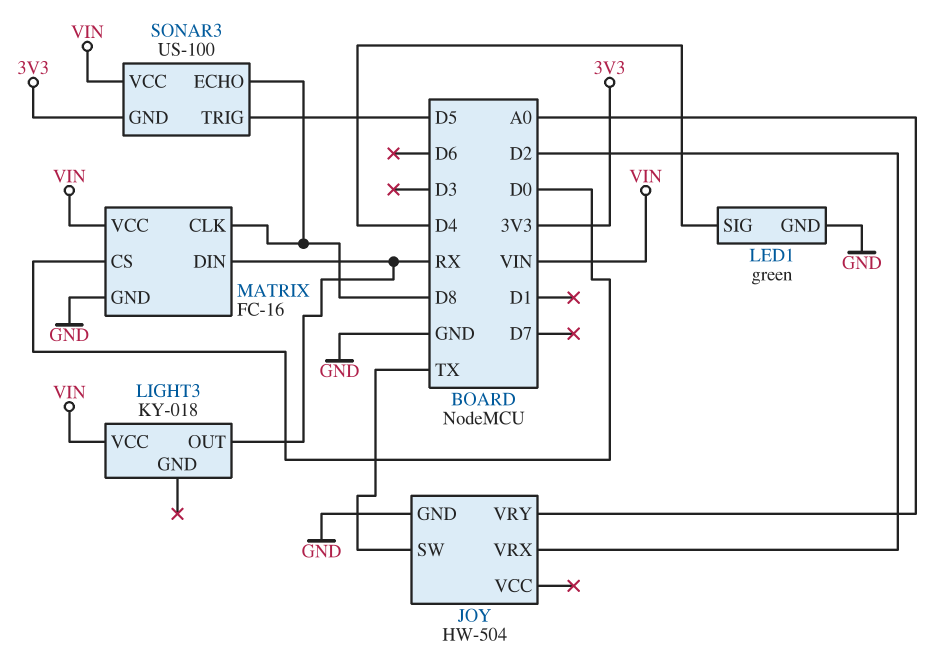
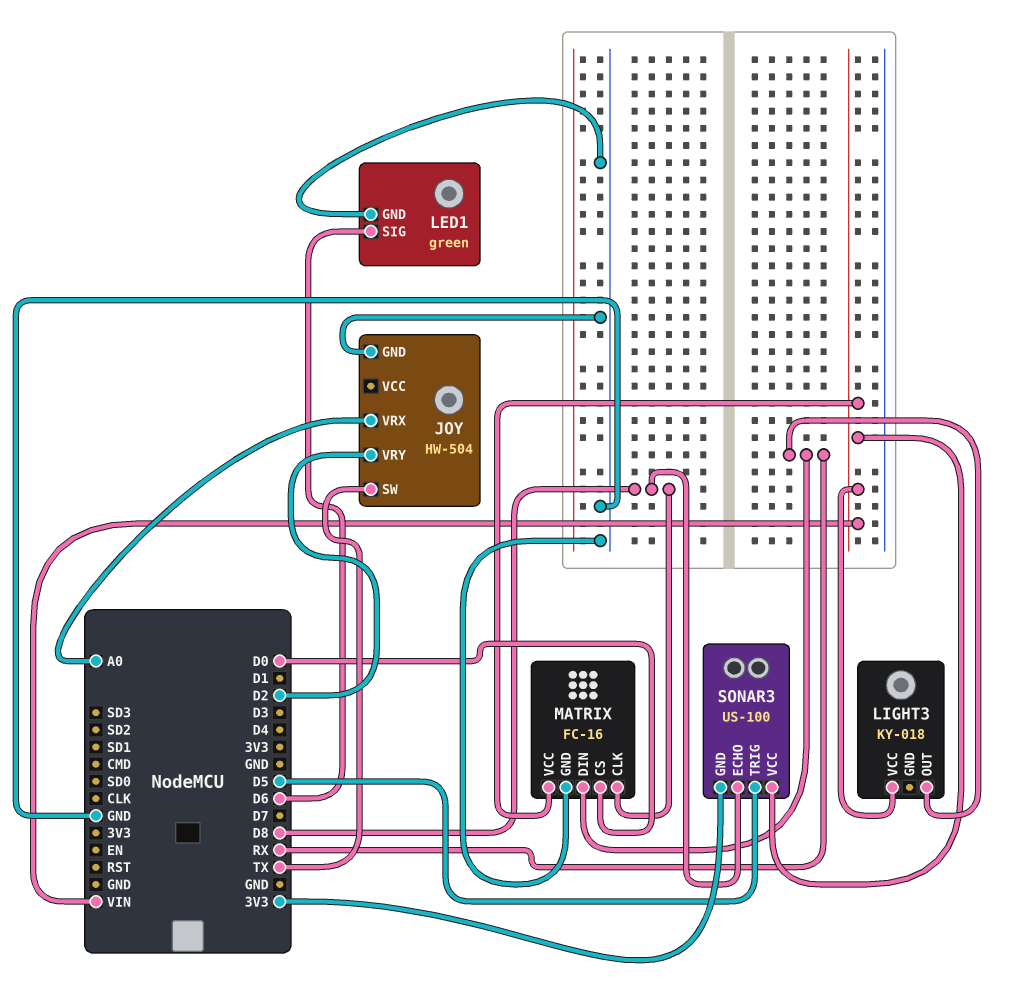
JOY pin VRX: D2 -> A0
JOY pin VRY: A0 -> D2
LED1 pin SIG: D4 -> D6

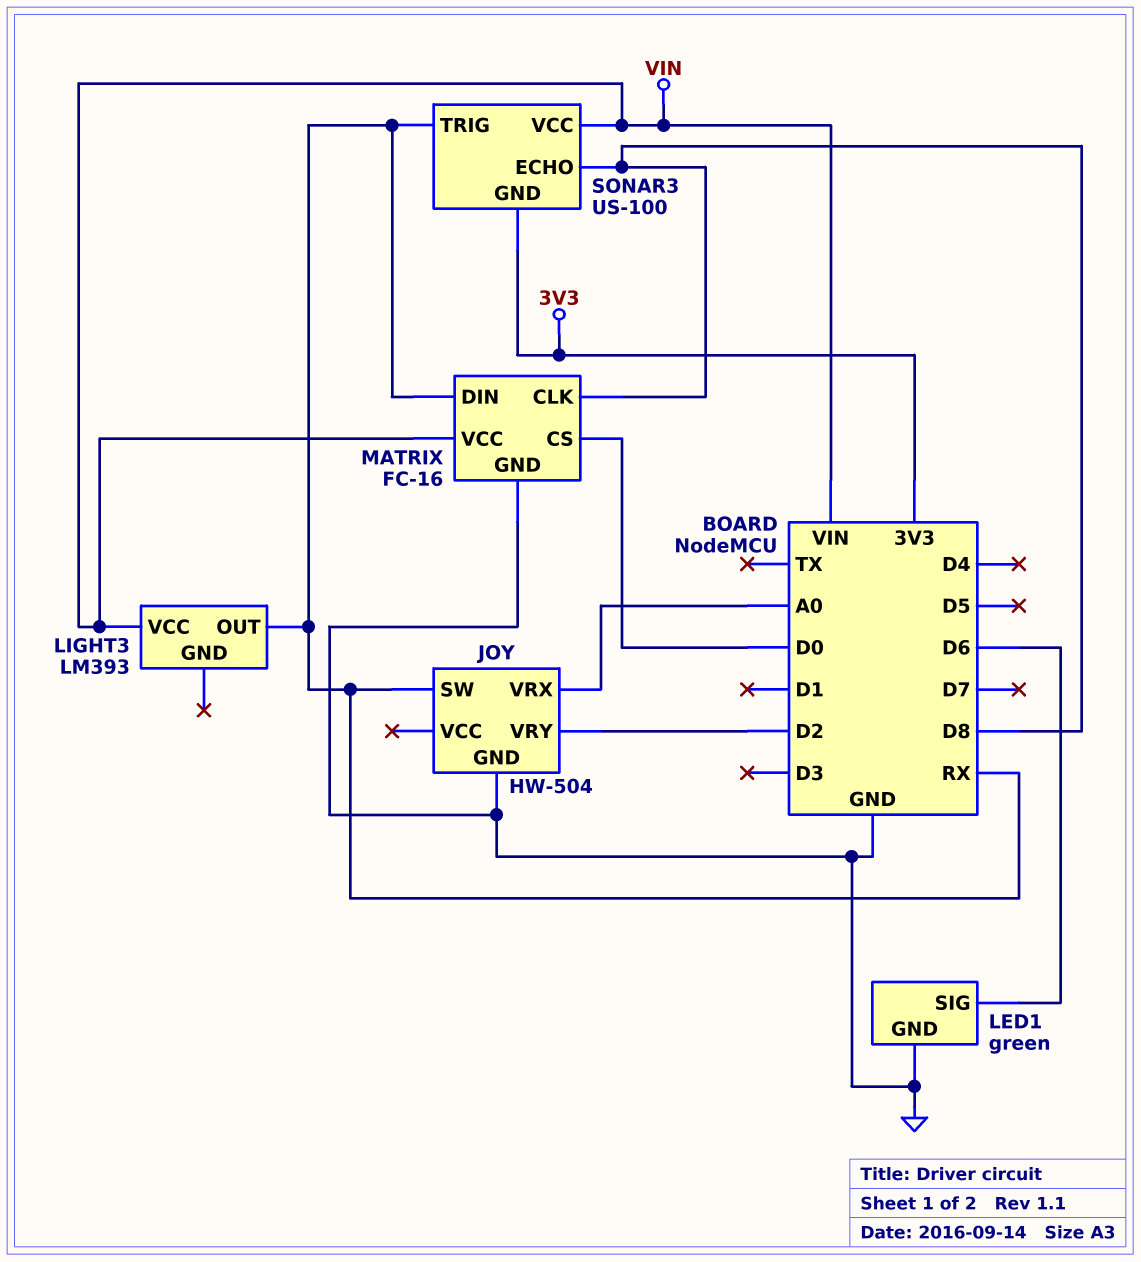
JOY pin SW: TX -> RX
LIGHT3: KY-018 -> LM393
SONAR3 pin TRIG: D5 -> RX

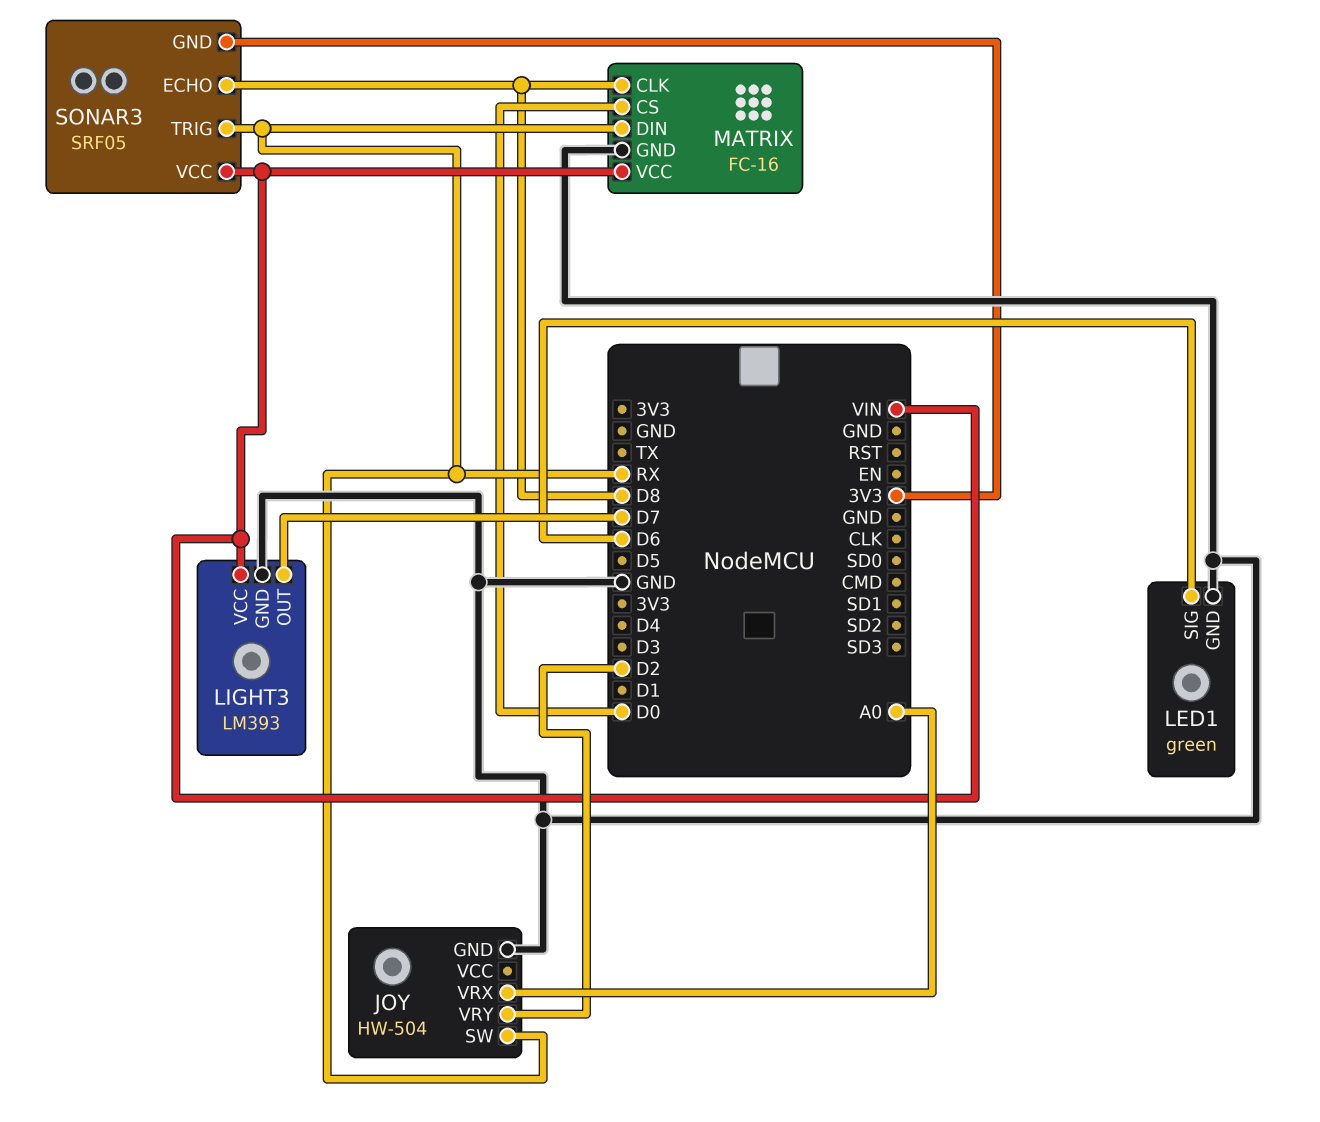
LIGHT3 pin GND: none -> GND
LIGHT3 pin OUT: RX -> D7
SONAR3: US-100 -> SRF05

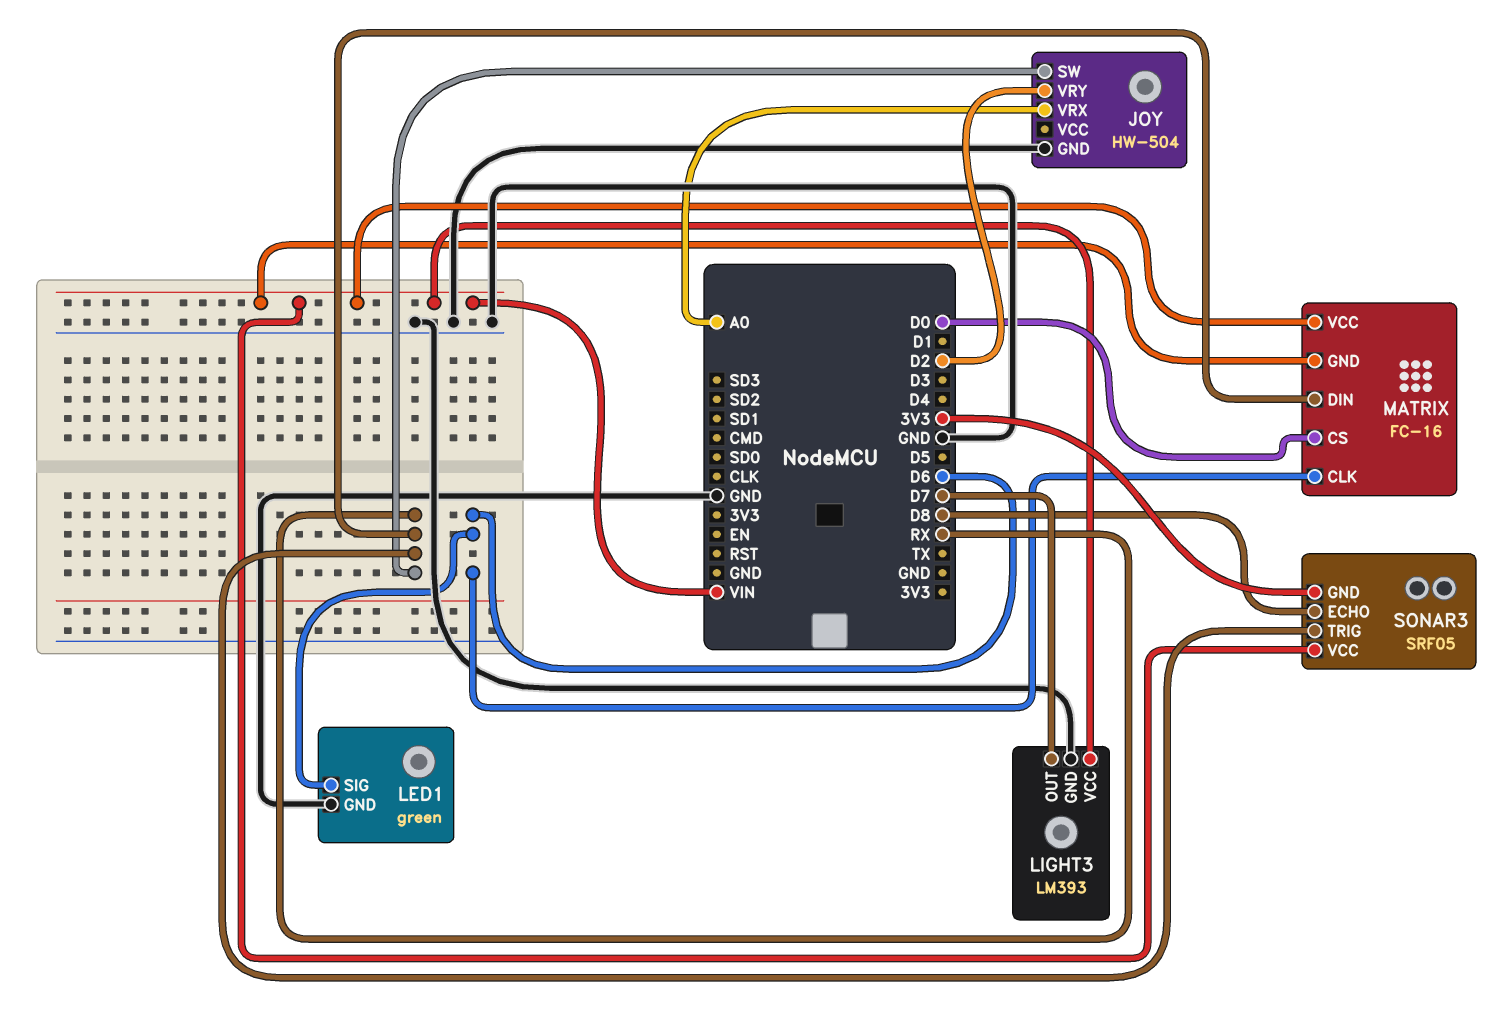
MATRIX pin CLK: D8 -> D6
MATRIX pin GND: GND -> VIN

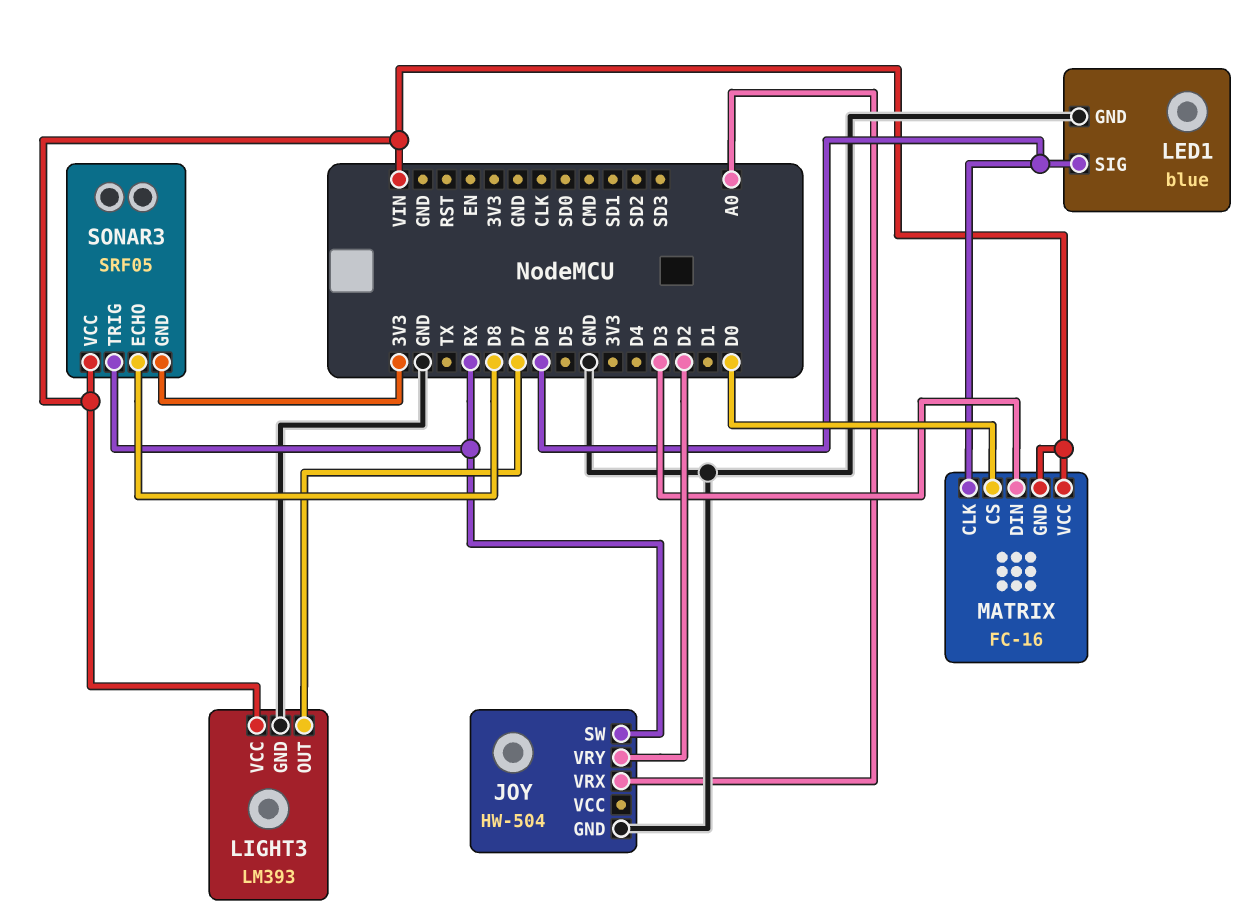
LED1: green -> blue
MATRIX pin DIN: RX -> D3

